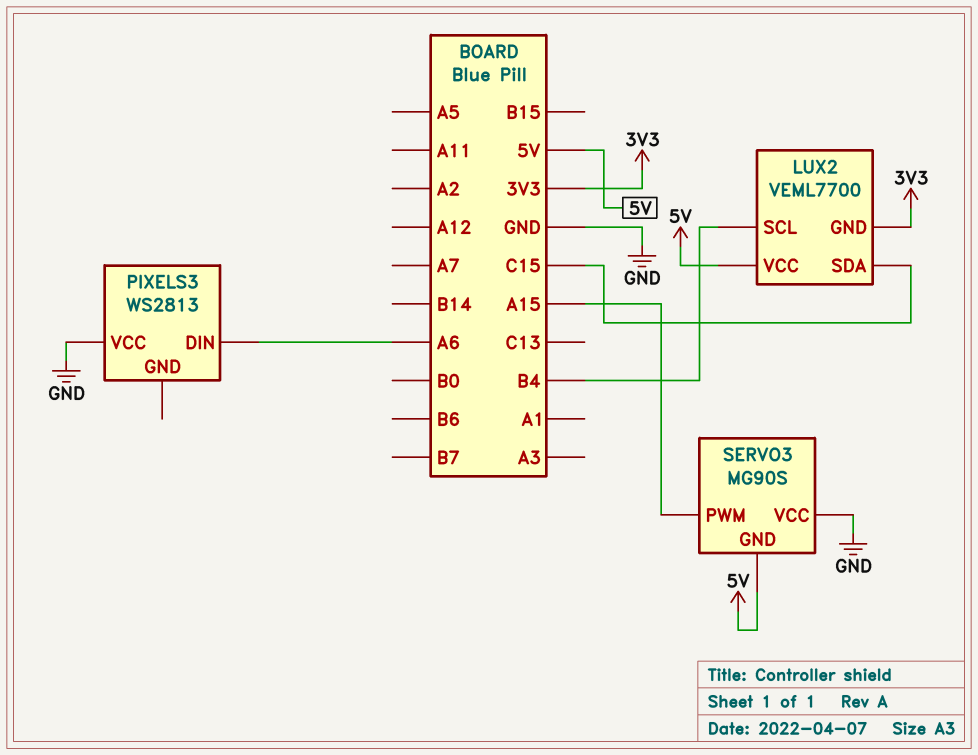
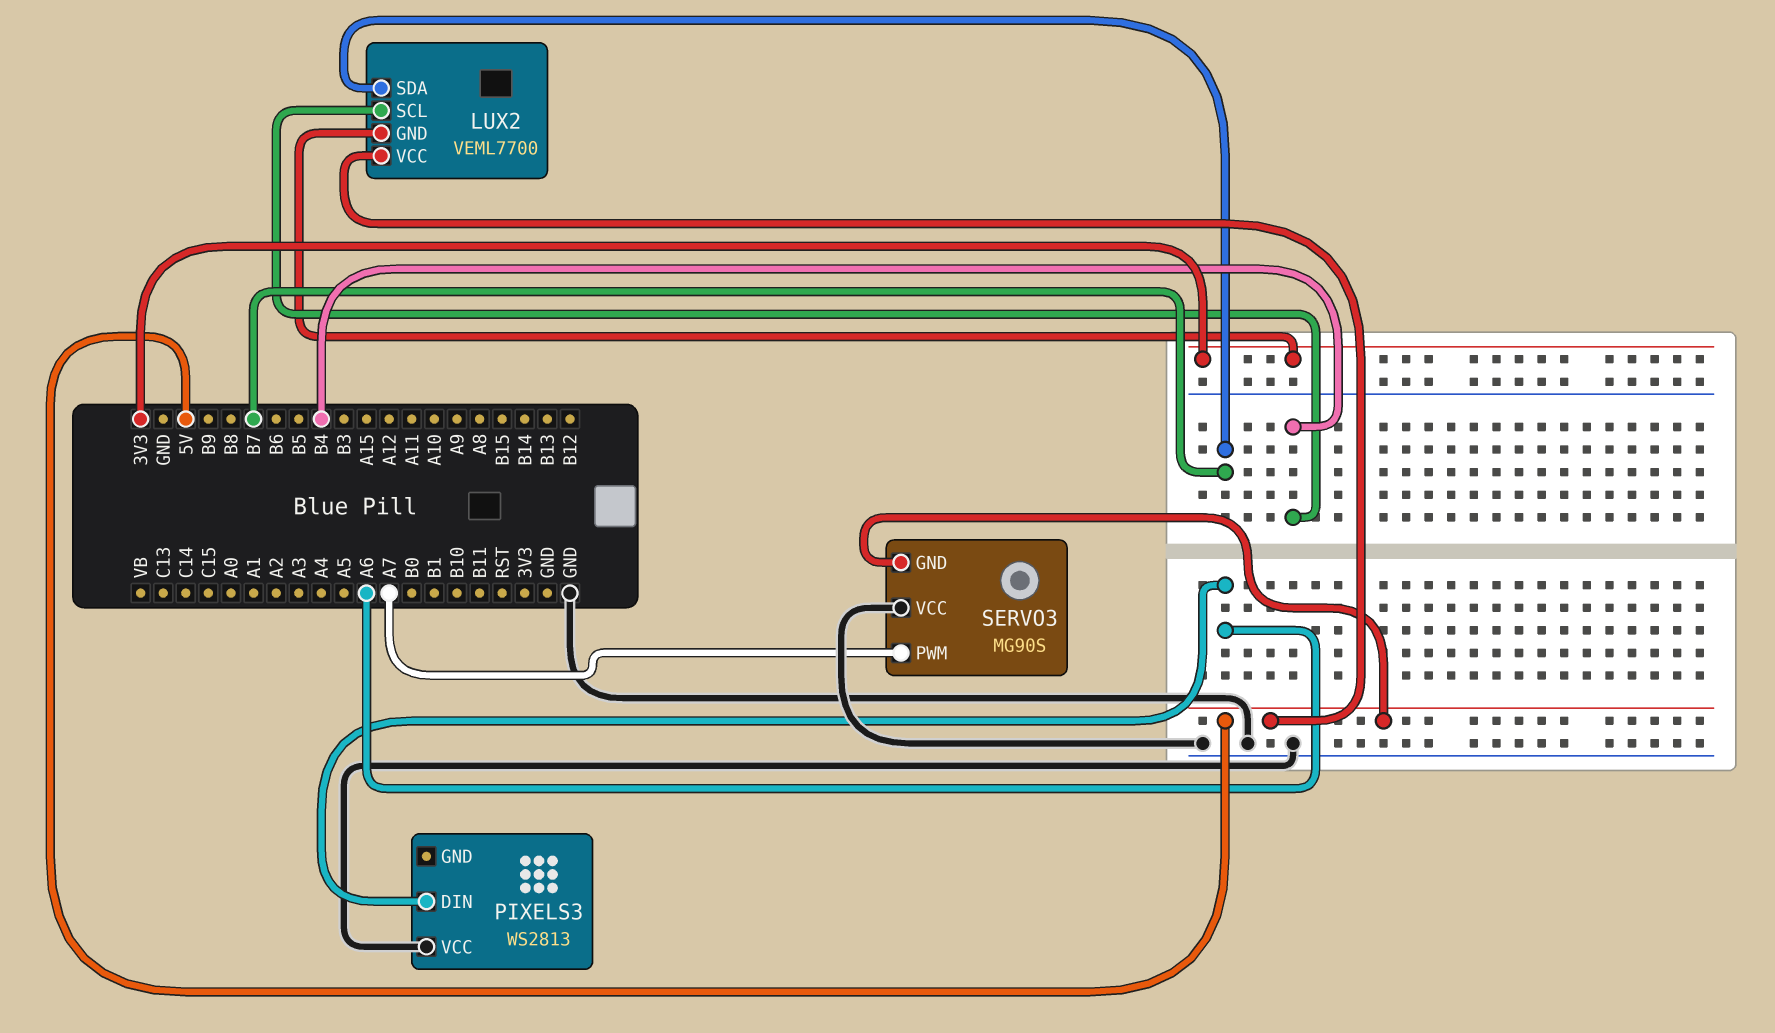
LUX2 pin SDA: C15 -> B7
SERVO3 pin PWM: A15 -> A7

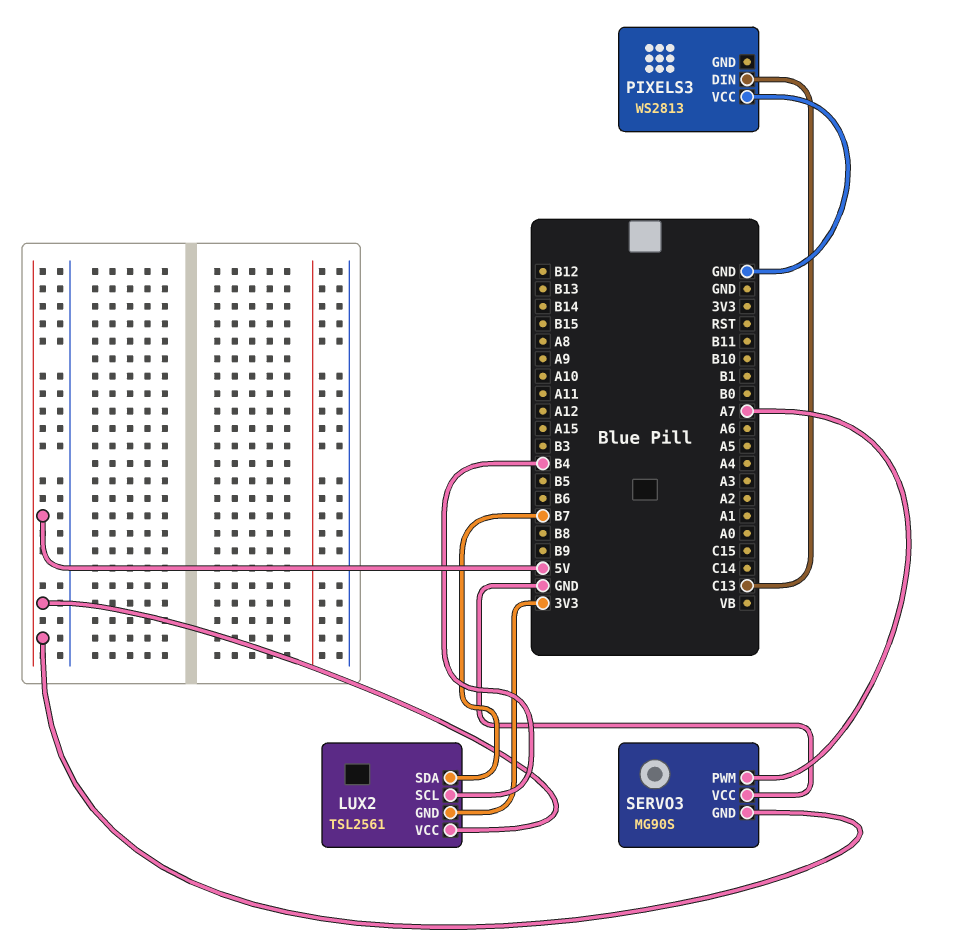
LUX2: VEML7700 -> TSL2561
PIXELS3 pin DIN: A6 -> C13

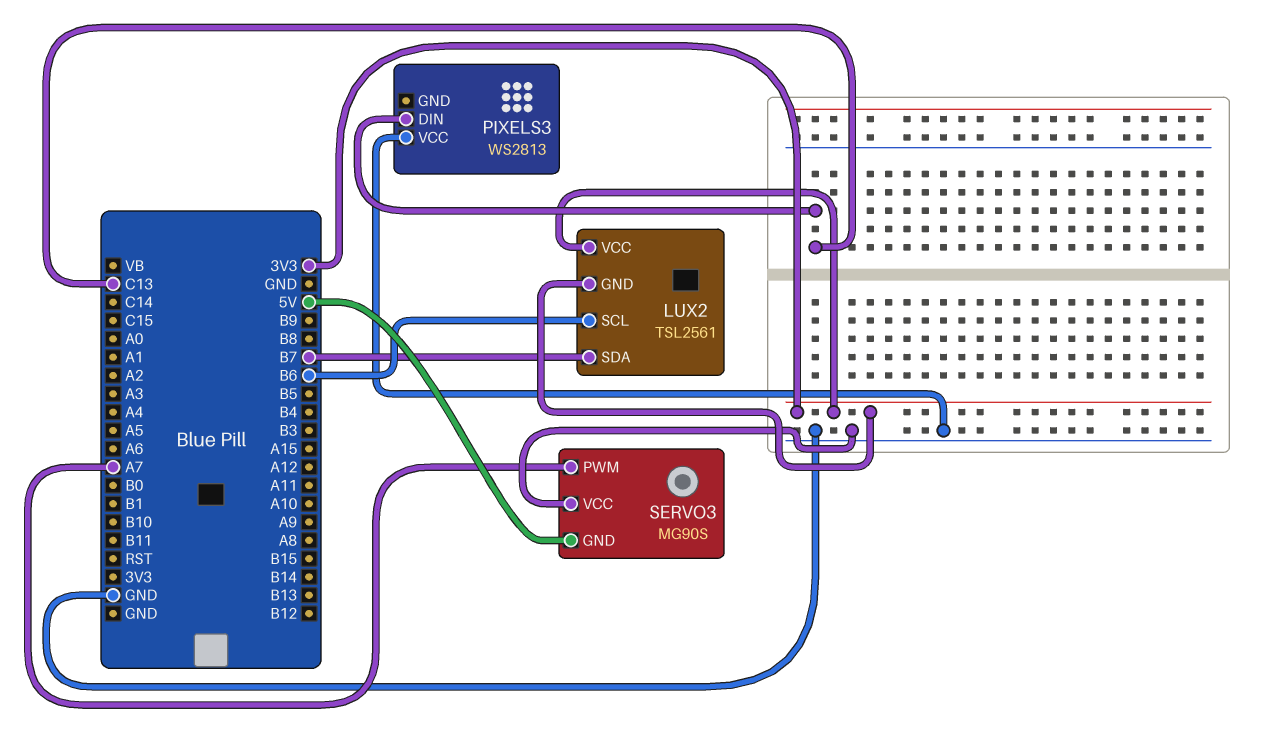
LUX2 pin SCL: B4 -> B6
LUX2 pin VCC: 5V -> 3V3

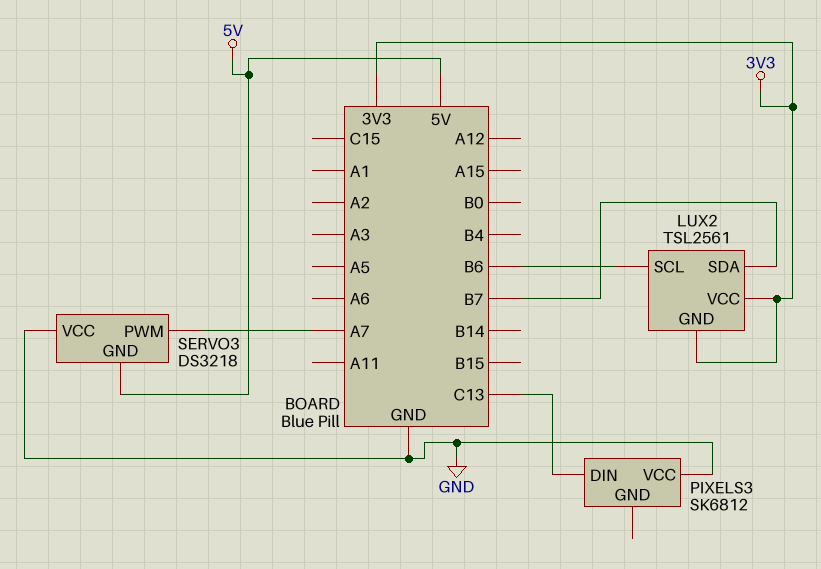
PIXELS3: WS2813 -> SK6812
SERVO3: MG90S -> DS3218

